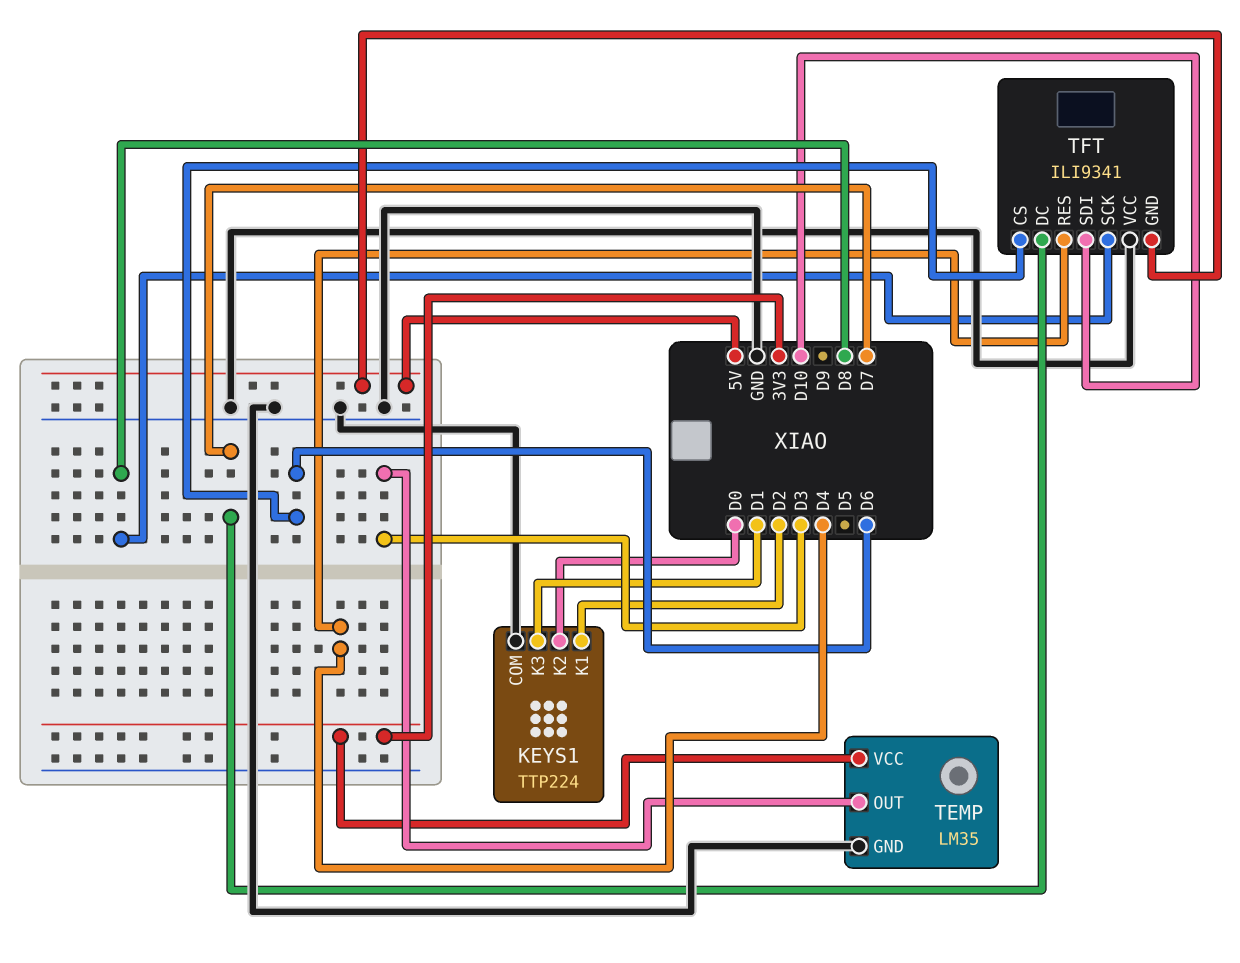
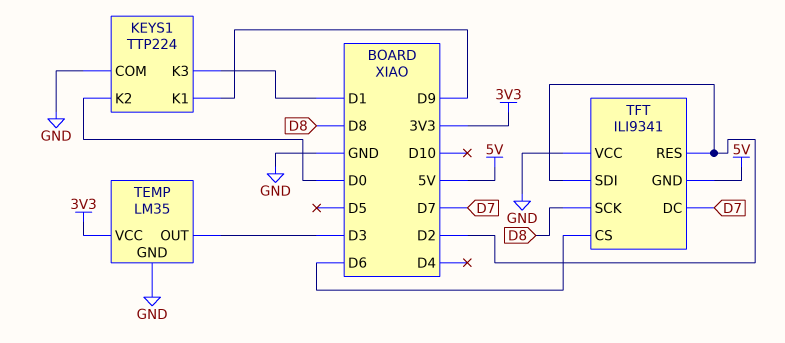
KEYS1 pin K1: D2 -> D9
TFT pin RES: D4 -> D2
TFT pin SDI: D10 -> D2

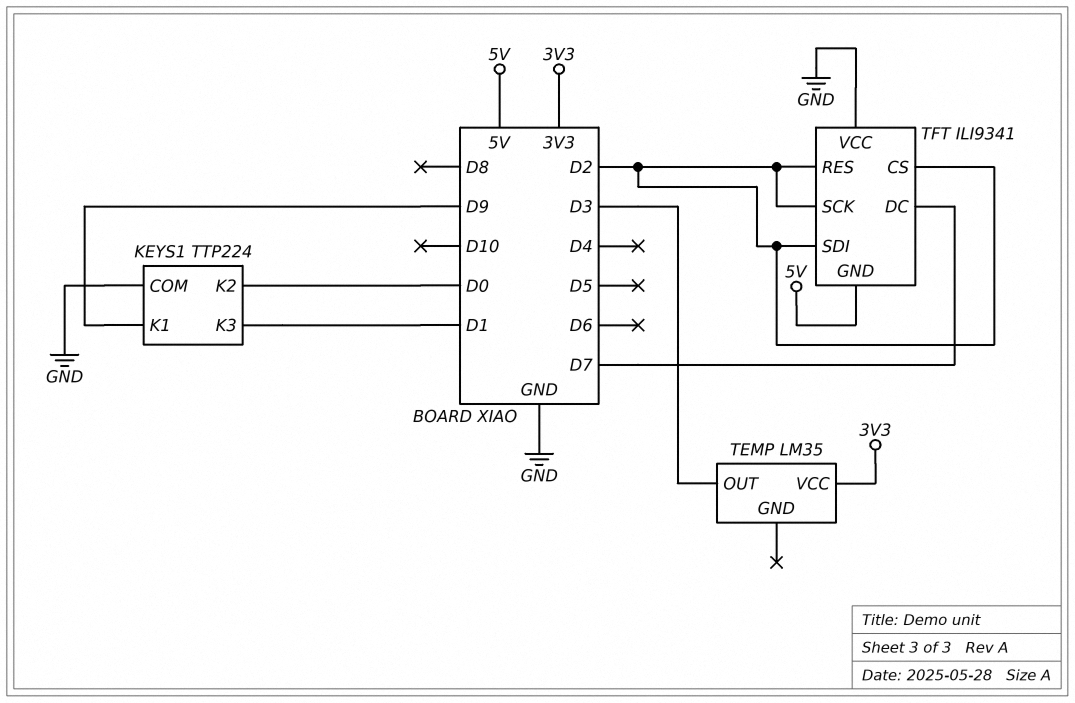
TEMP pin GND: GND -> none
TFT pin CS: D6 -> D2
TFT pin SCK: D8 -> D2

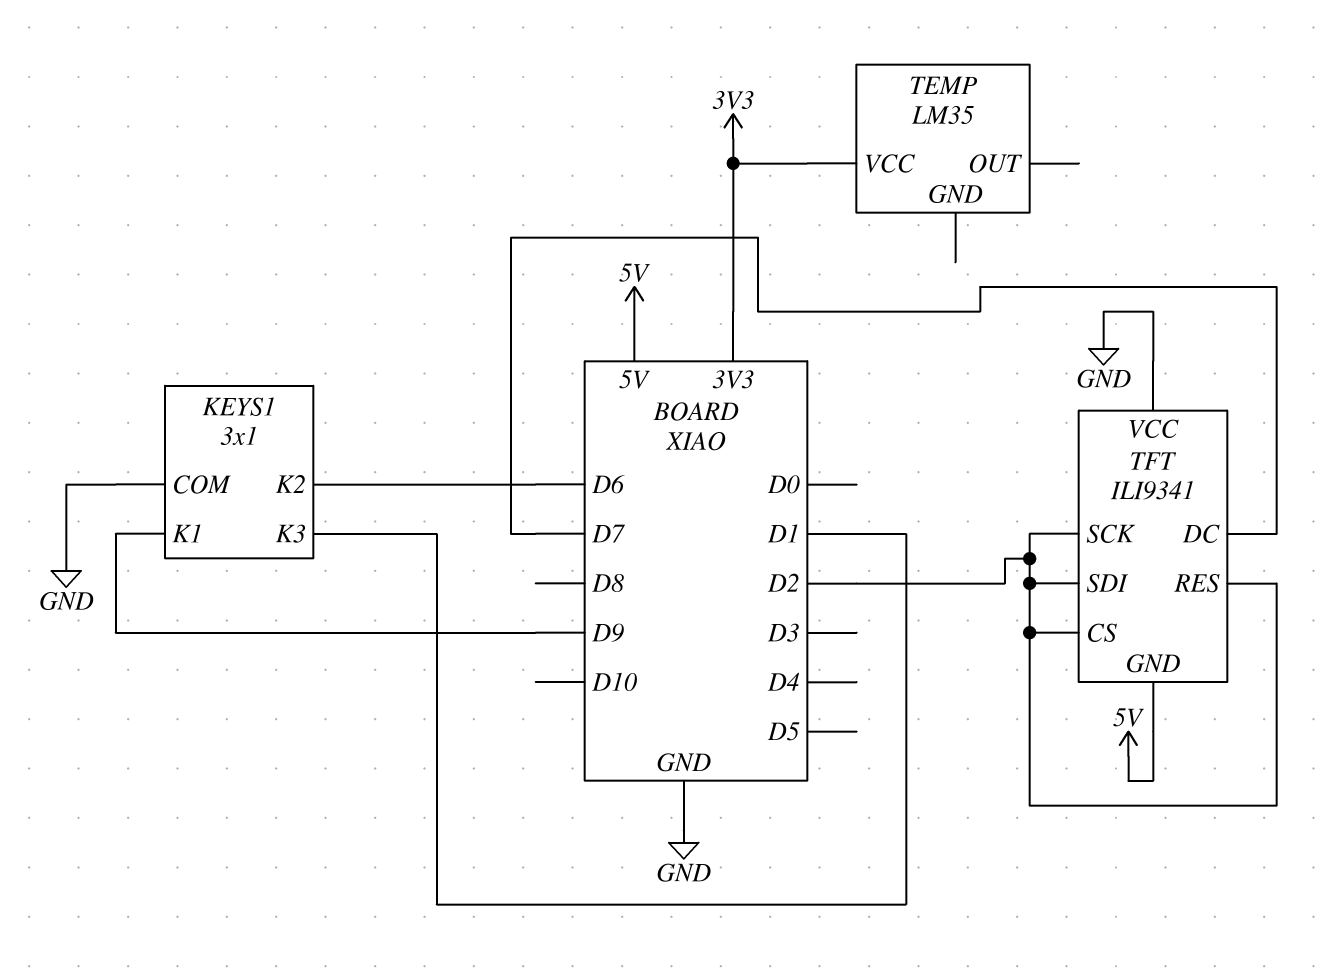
KEYS1: TTP224 -> 3x1
KEYS1 pin K2: D0 -> D6
TEMP pin OUT: D3 -> none

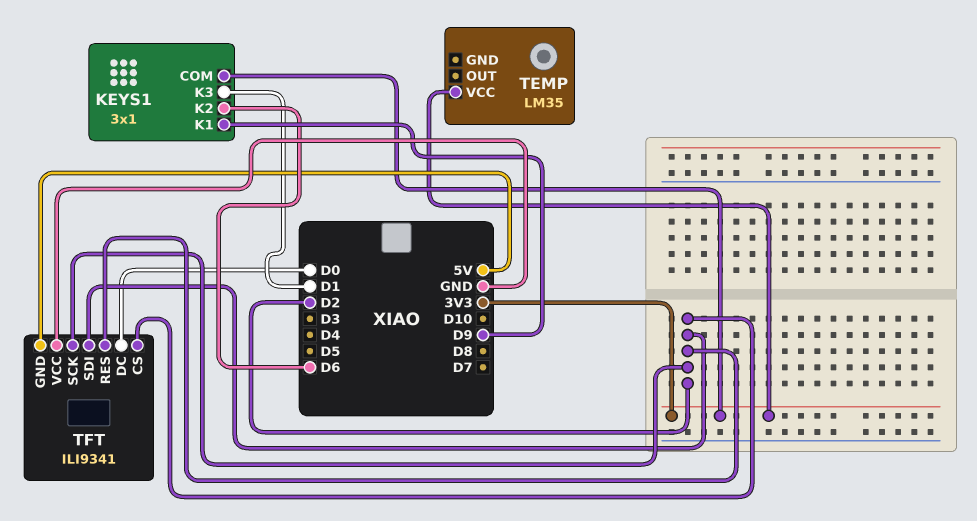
KEYS1 pin COM: GND -> 3V3
TFT pin DC: D7 -> D0

